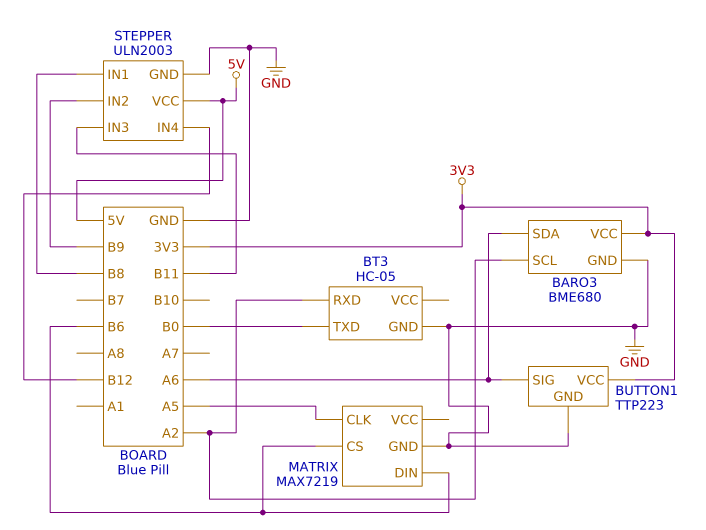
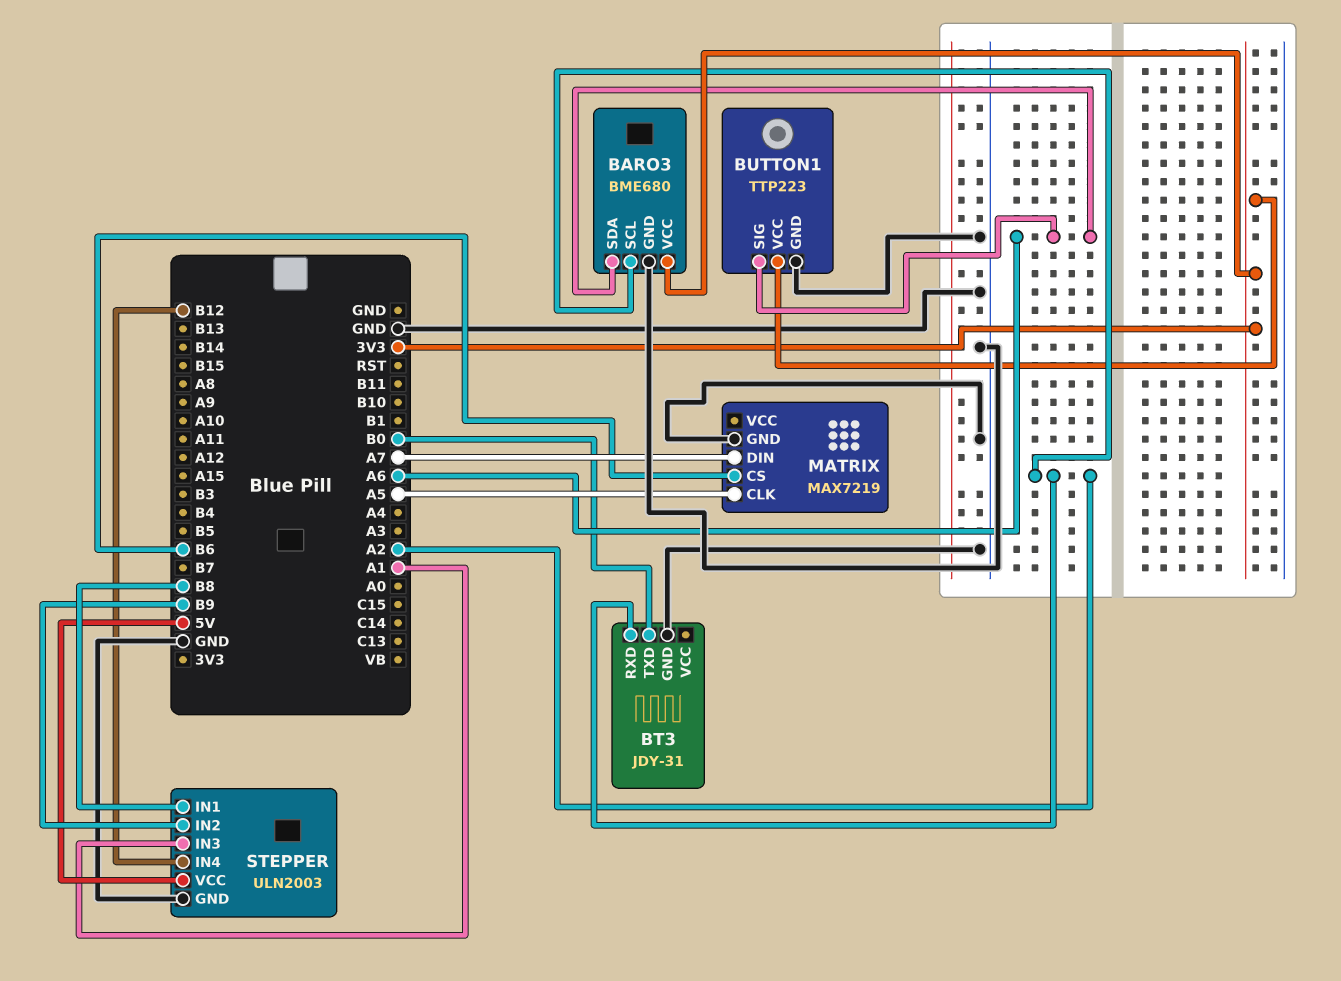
BT3: HC-05 -> JDY-31
MATRIX pin DIN: B6 -> A7
STEPPER pin IN3: B11 -> A1

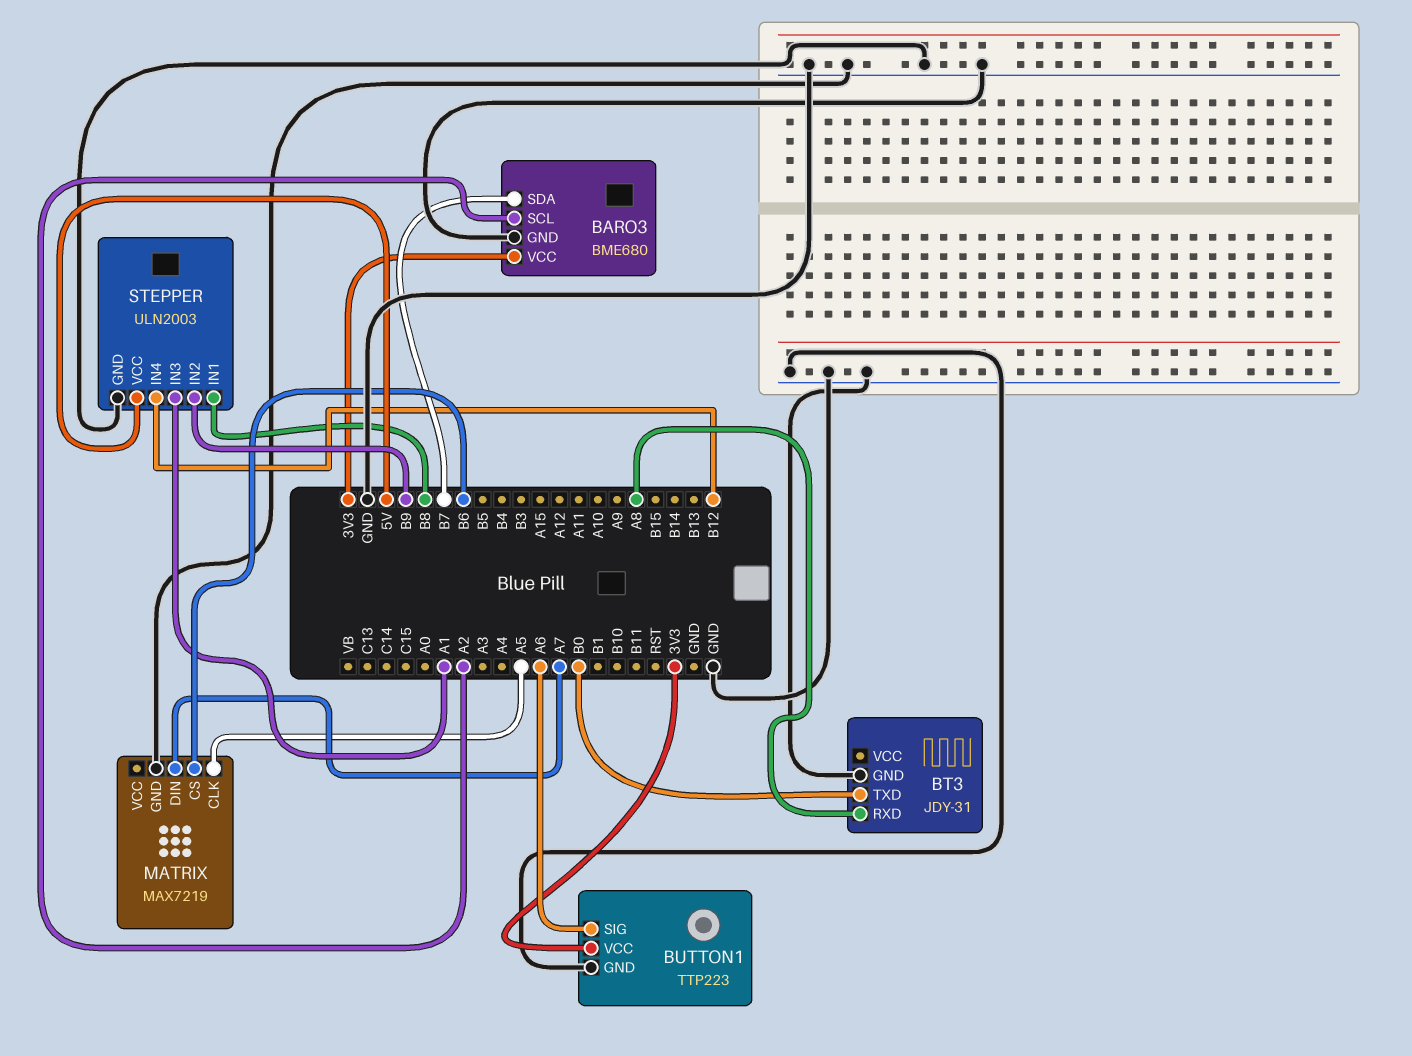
BARO3 pin SDA: A6 -> B7
BT3 pin RXD: A2 -> A8

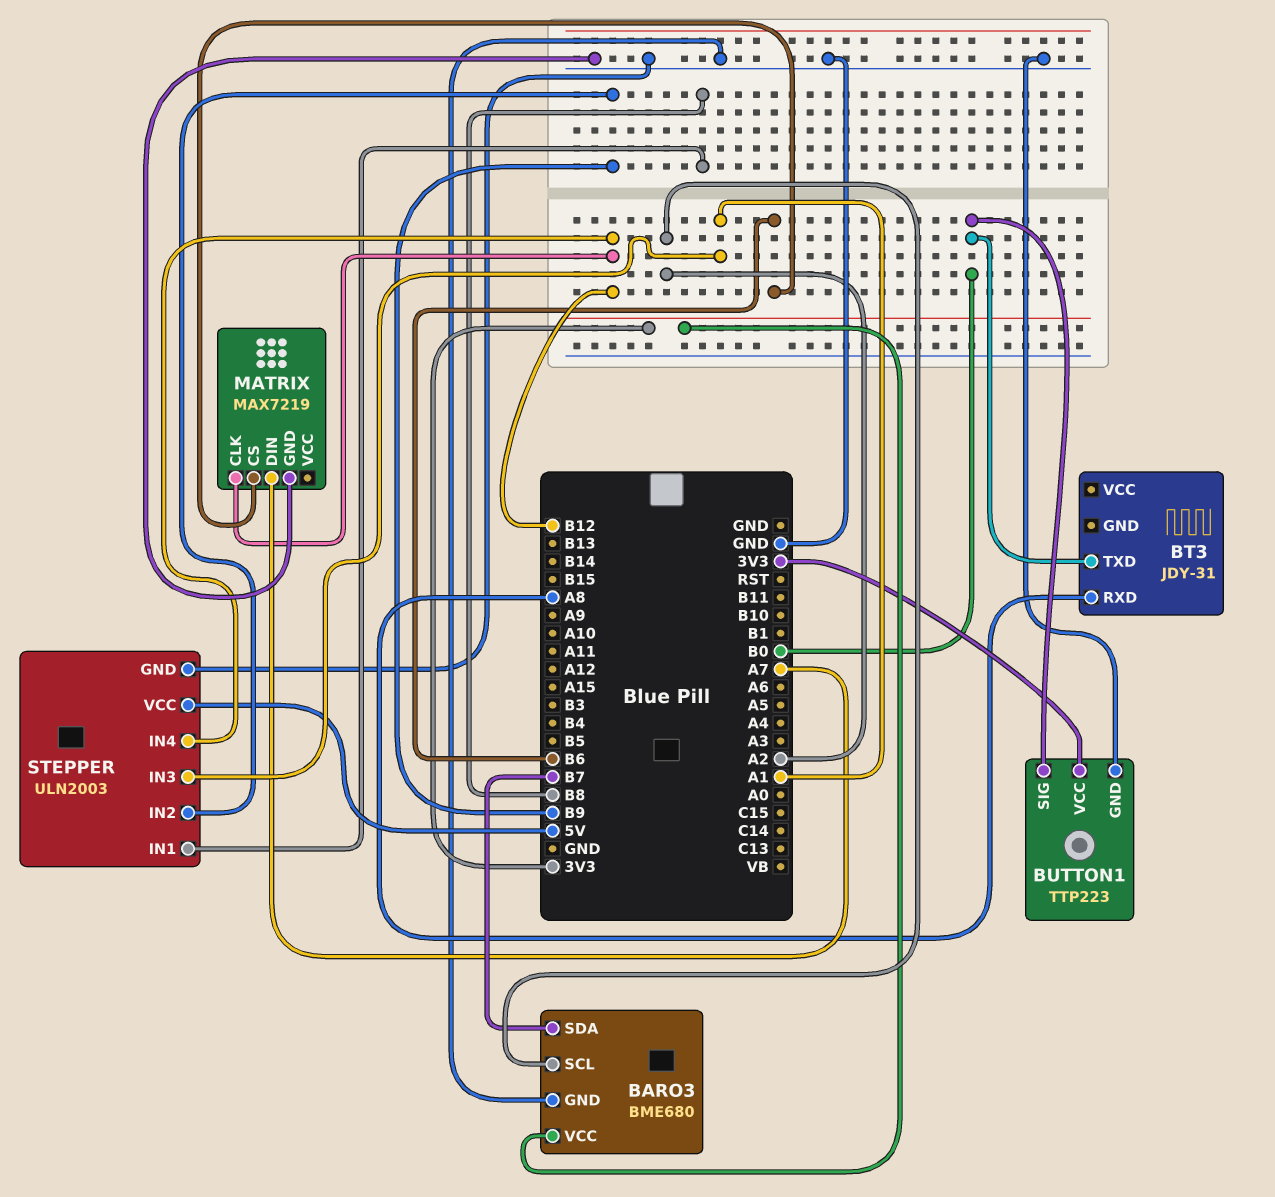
BT3 pin GND: GND -> none
BUTTON1 pin SIG: A6 -> B0
MATRIX pin CLK: A5 -> B12

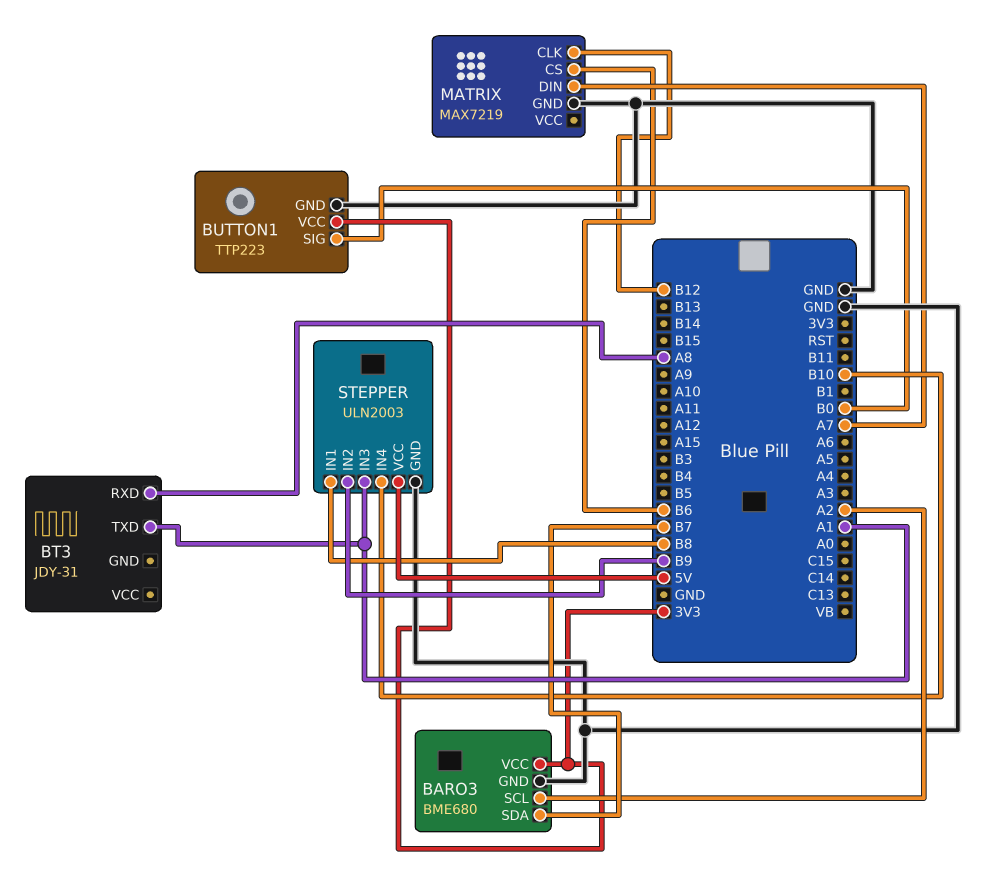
BT3 pin TXD: B0 -> A1
STEPPER pin IN4: B12 -> B10

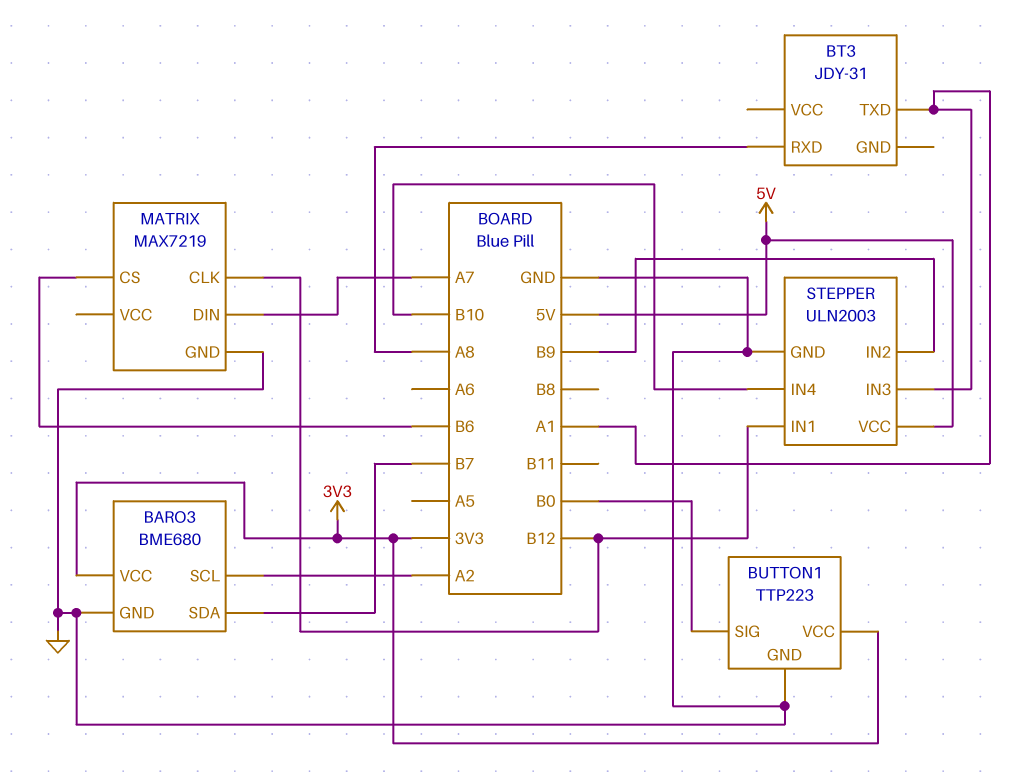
STEPPER pin IN1: B8 -> B12

